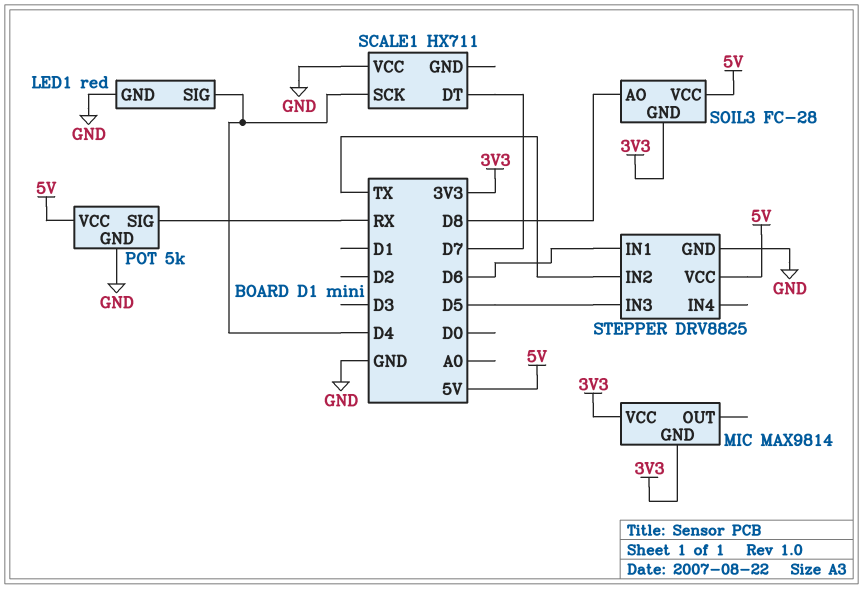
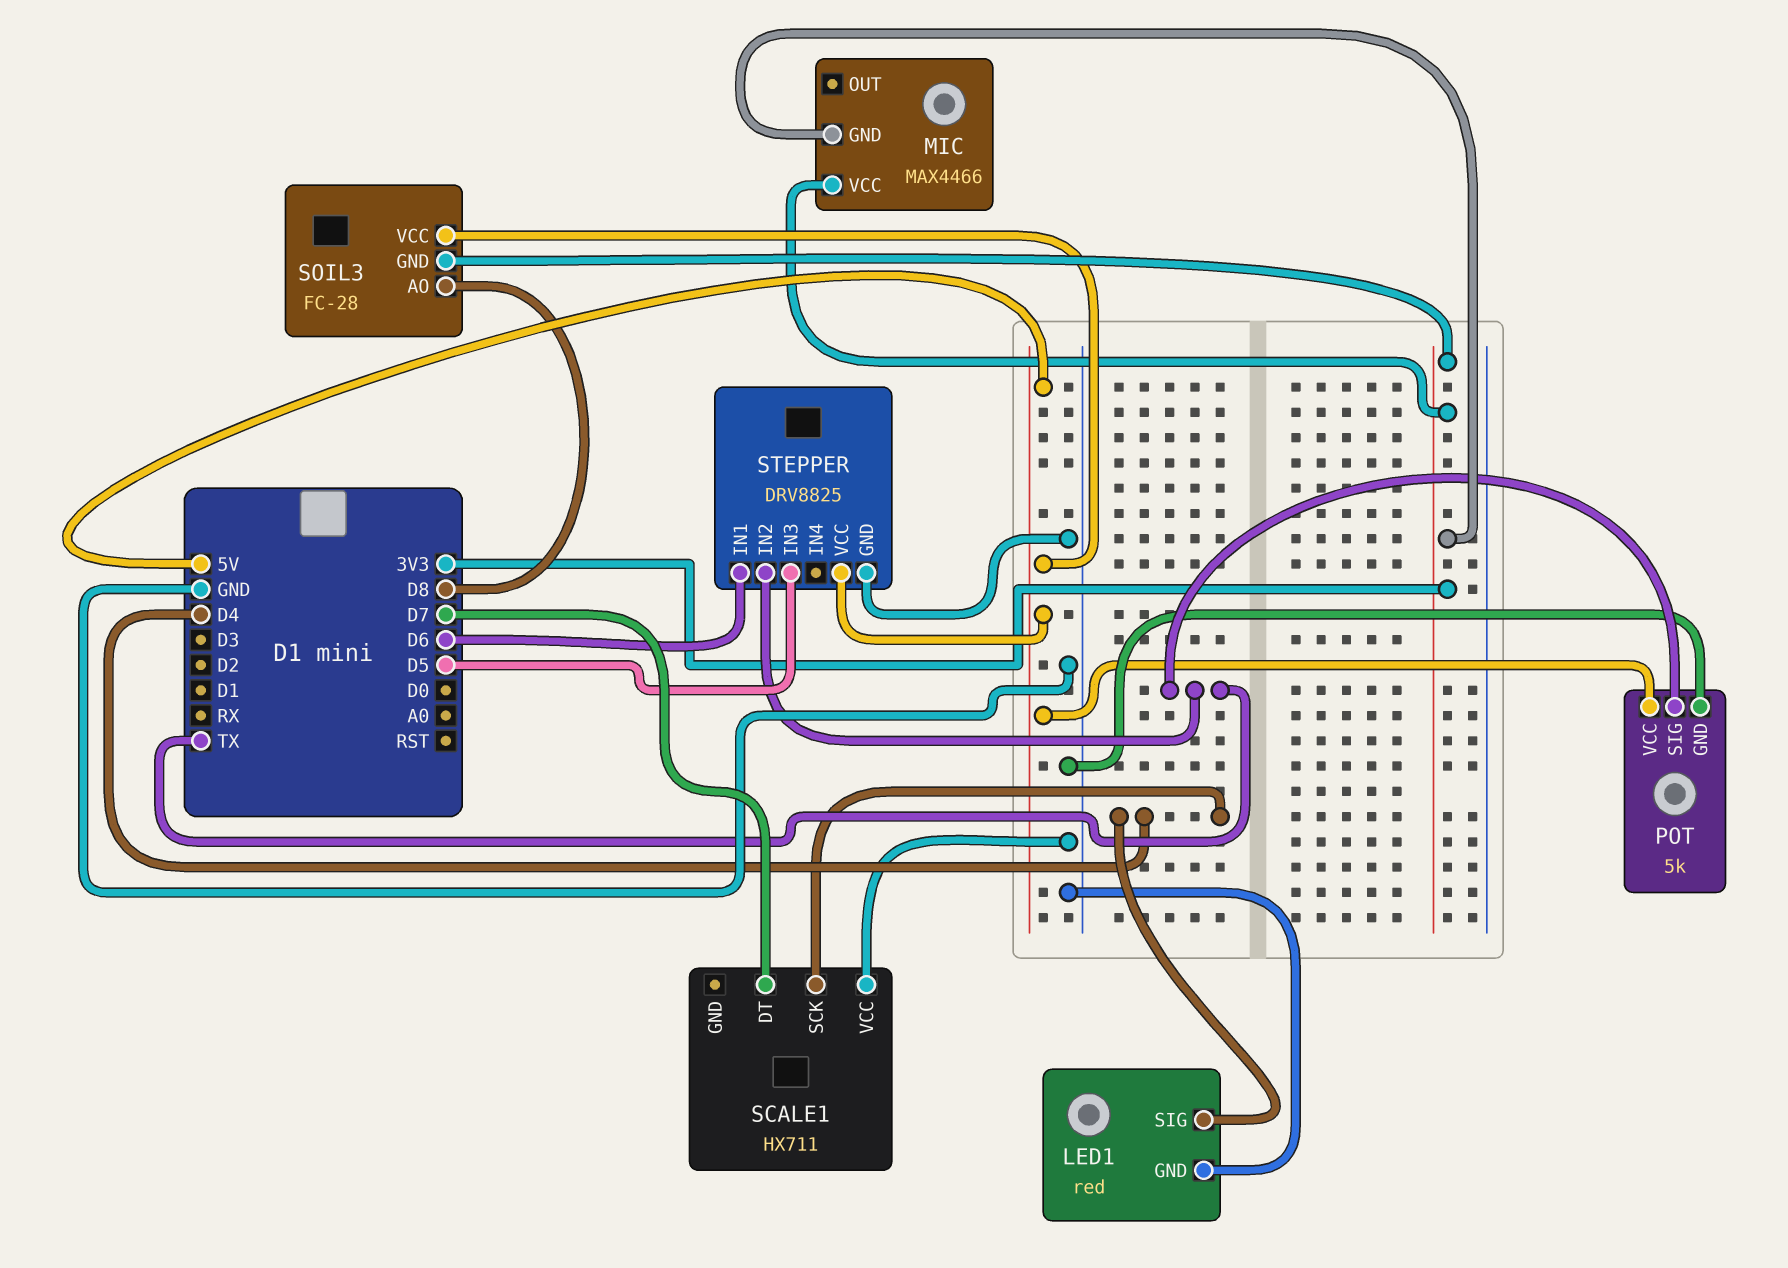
MIC: MAX9814 -> MAX4466
POT pin SIG: RX -> TX

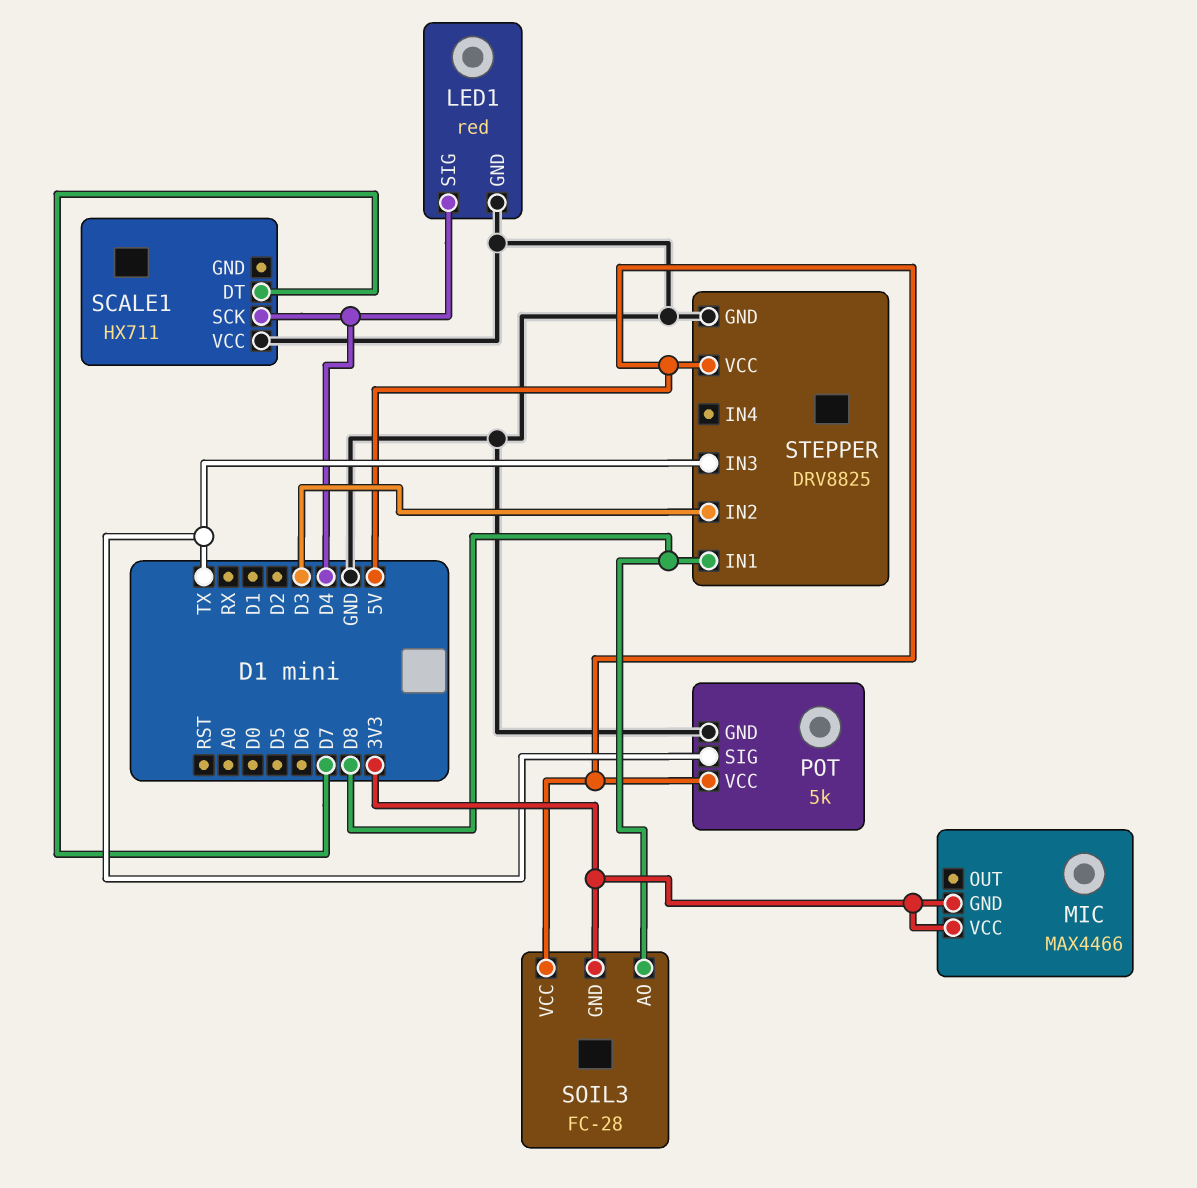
STEPPER pin IN1: D6 -> D8
STEPPER pin IN2: TX -> D3
STEPPER pin IN3: D5 -> TX

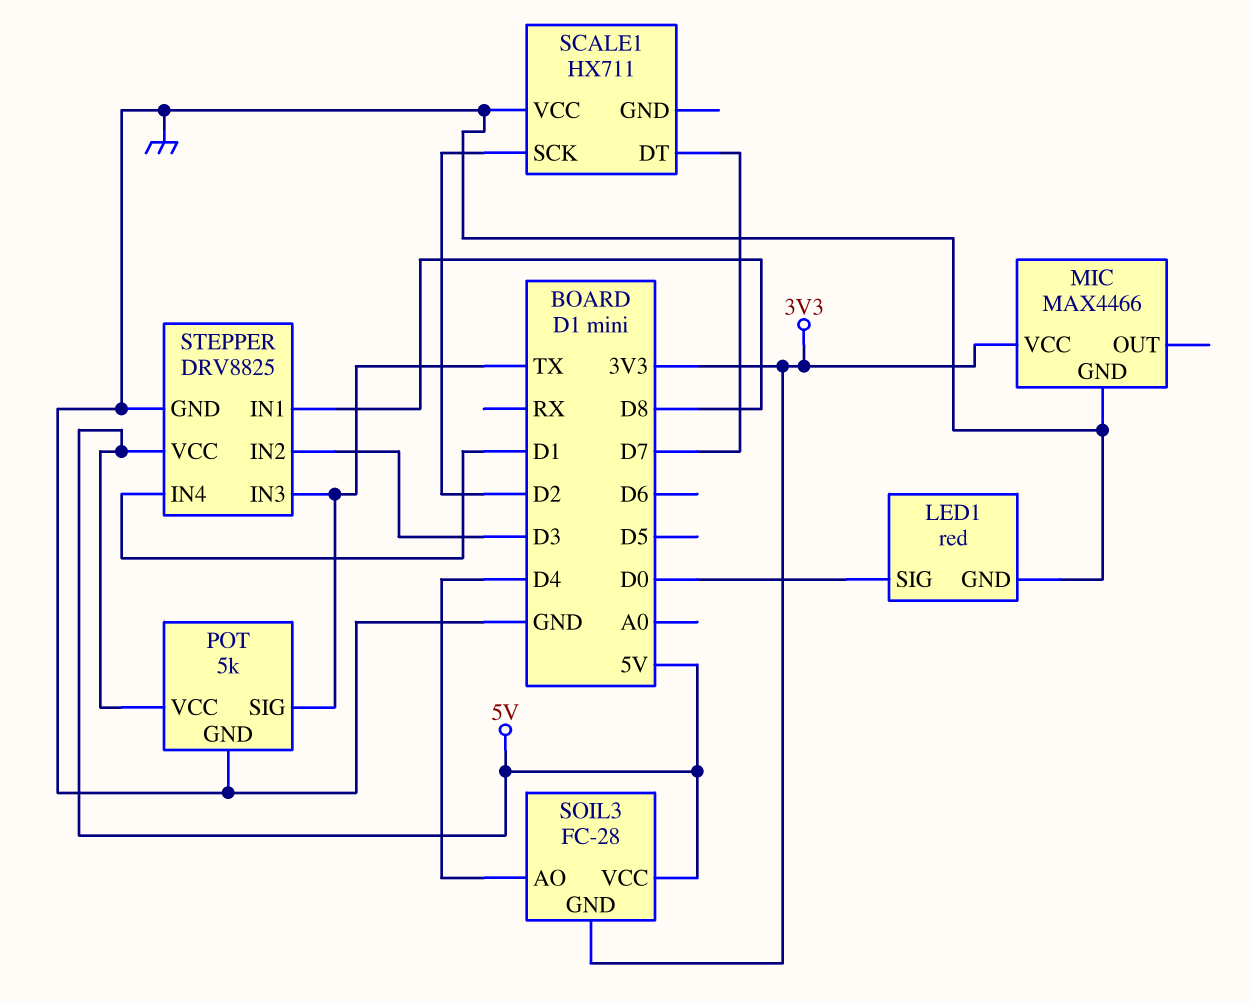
LED1 pin SIG: D4 -> D0
MIC pin GND: 3V3 -> GND
SCALE1 pin SCK: D4 -> D2
SOIL3 pin AO: D8 -> D4
STEPPER pin IN4: none -> D1

